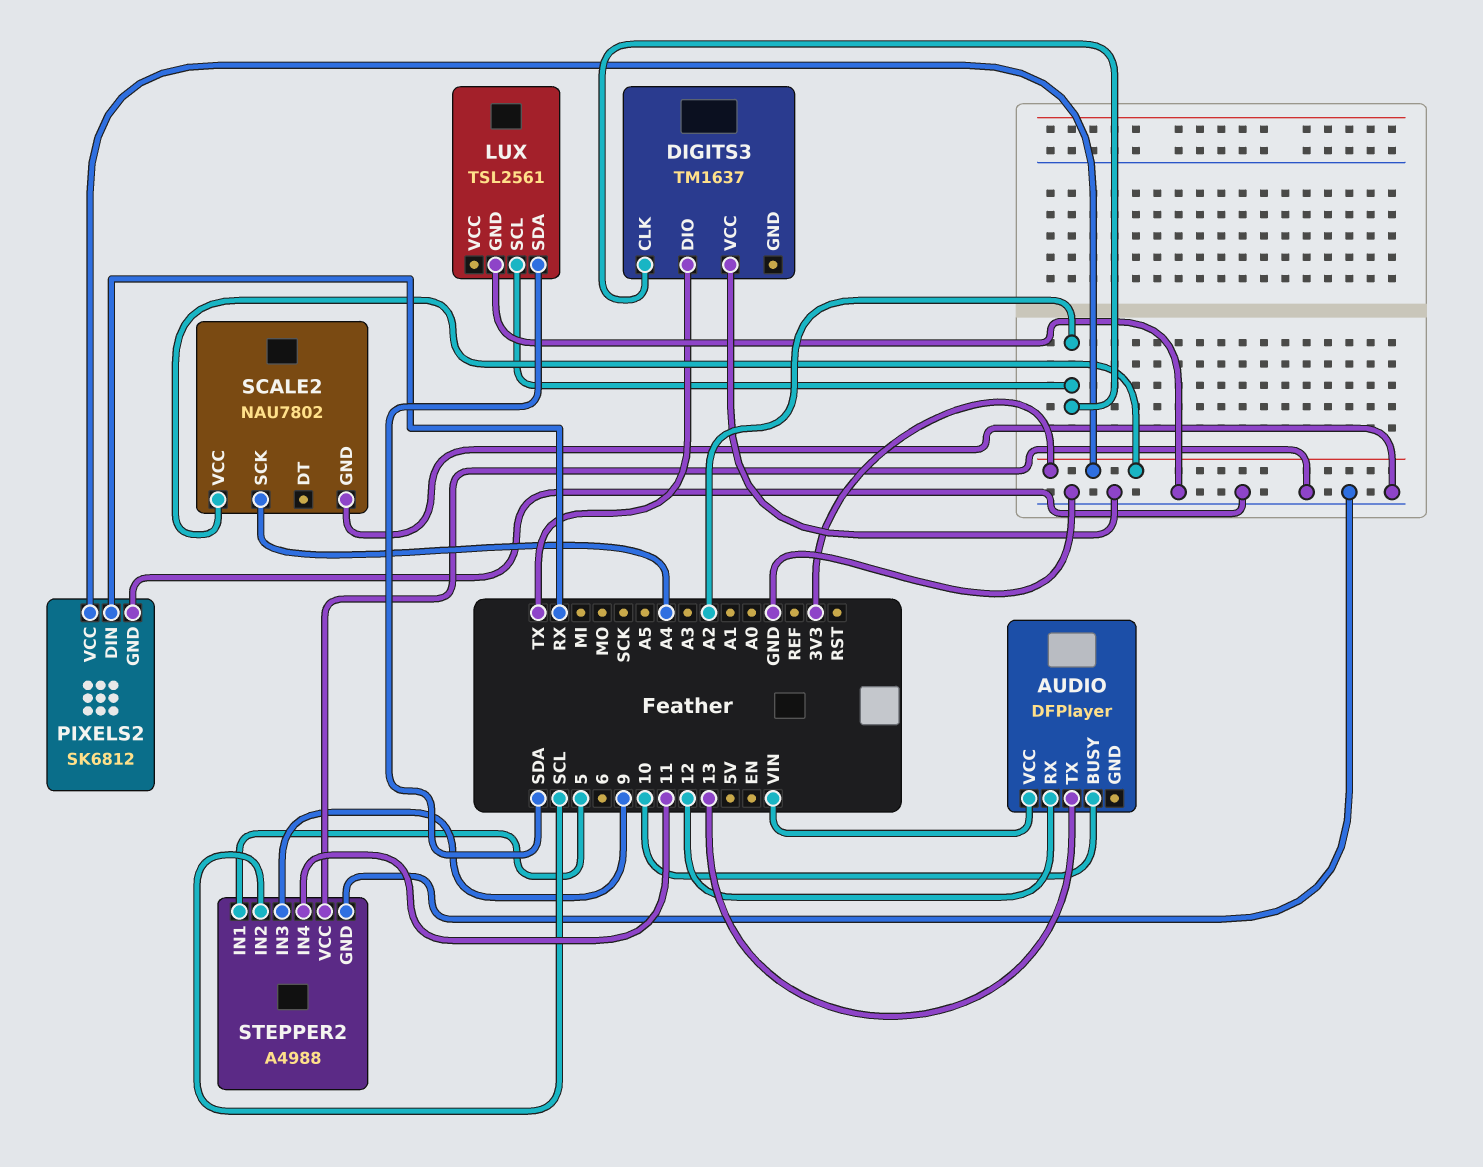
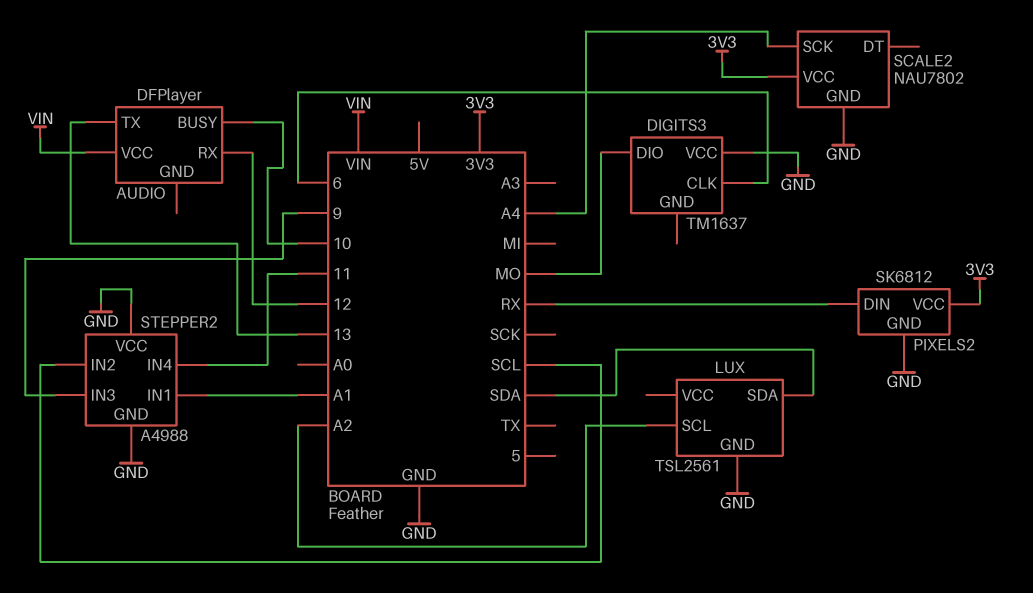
DIGITS3 pin CLK: A2 -> 6
DIGITS3 pin DIO: TX -> MO
STEPPER2 pin IN1: 5 -> A1

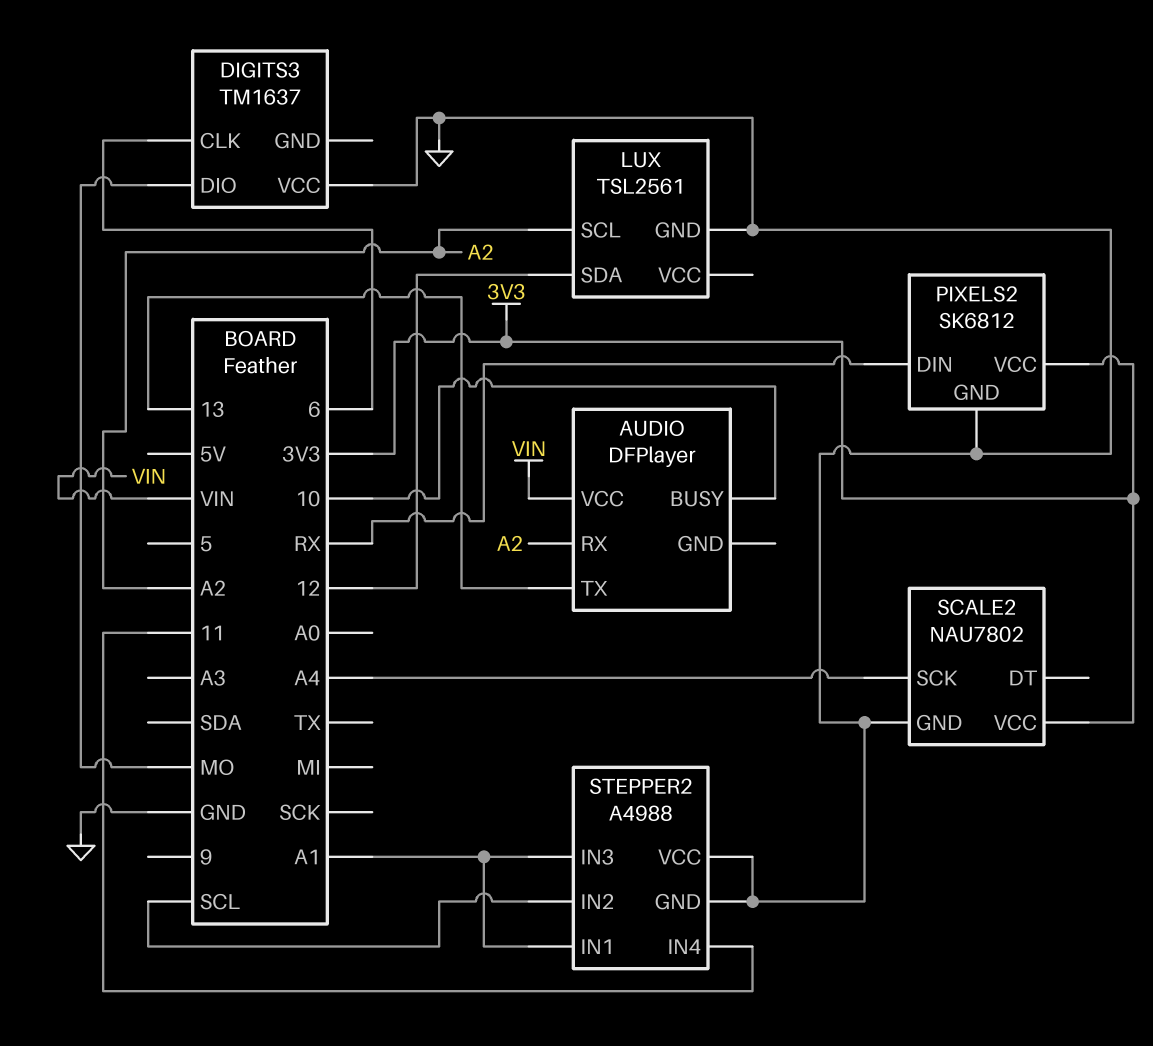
AUDIO pin RX: 12 -> A2
LUX pin SDA: SDA -> 12
STEPPER2 pin IN3: 9 -> A1

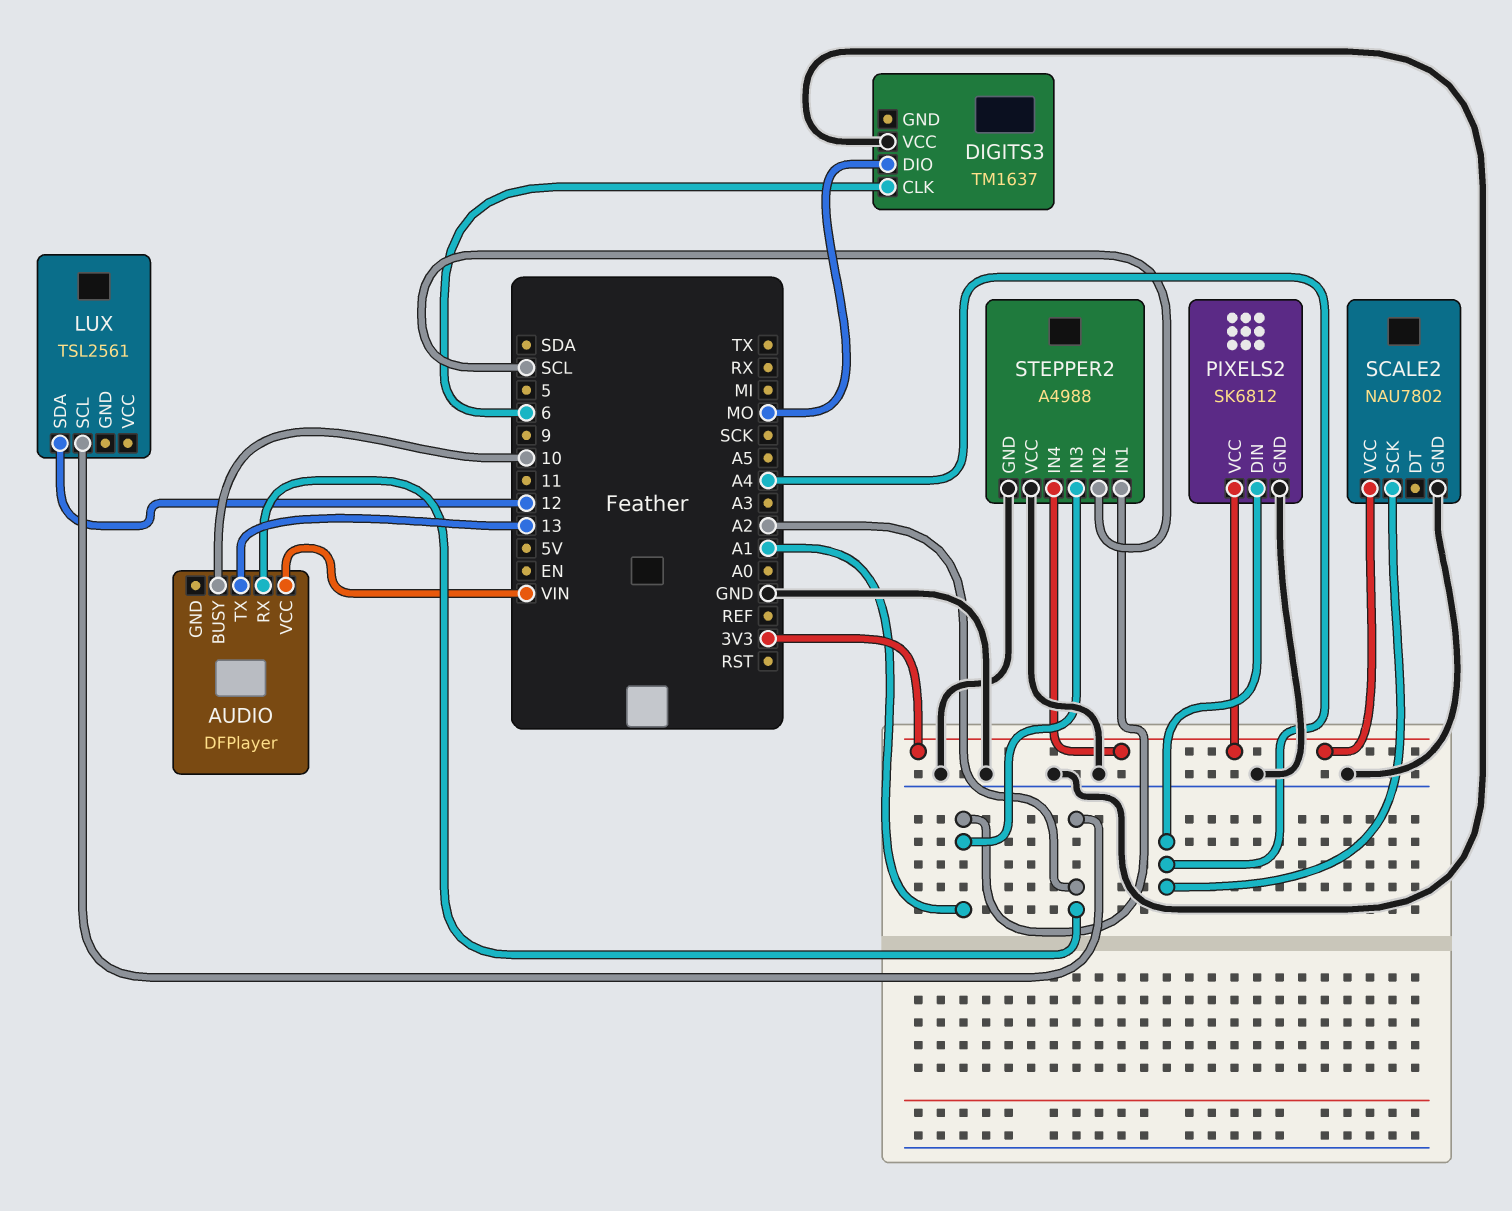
LUX pin GND: GND -> none
PIXELS2 pin DIN: RX -> A4
STEPPER2 pin IN4: 11 -> 3V3

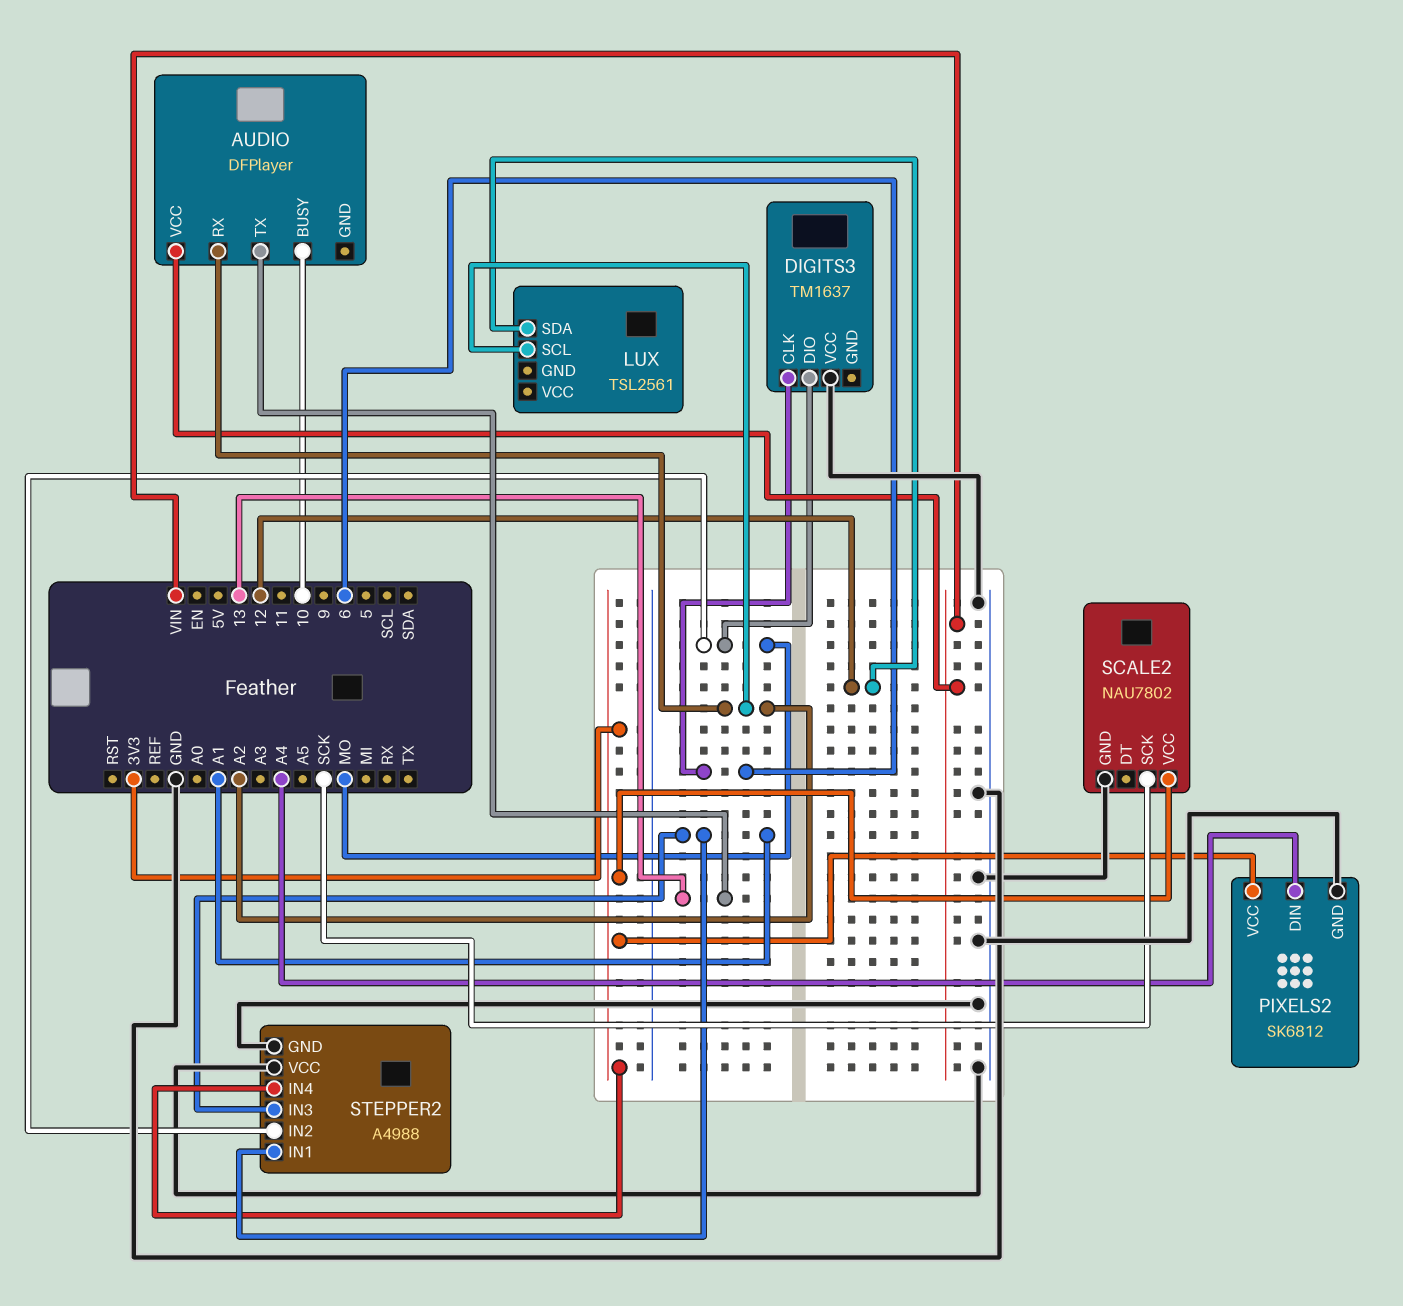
SCALE2 pin SCK: A4 -> SCK
STEPPER2 pin IN2: SCL -> MO

